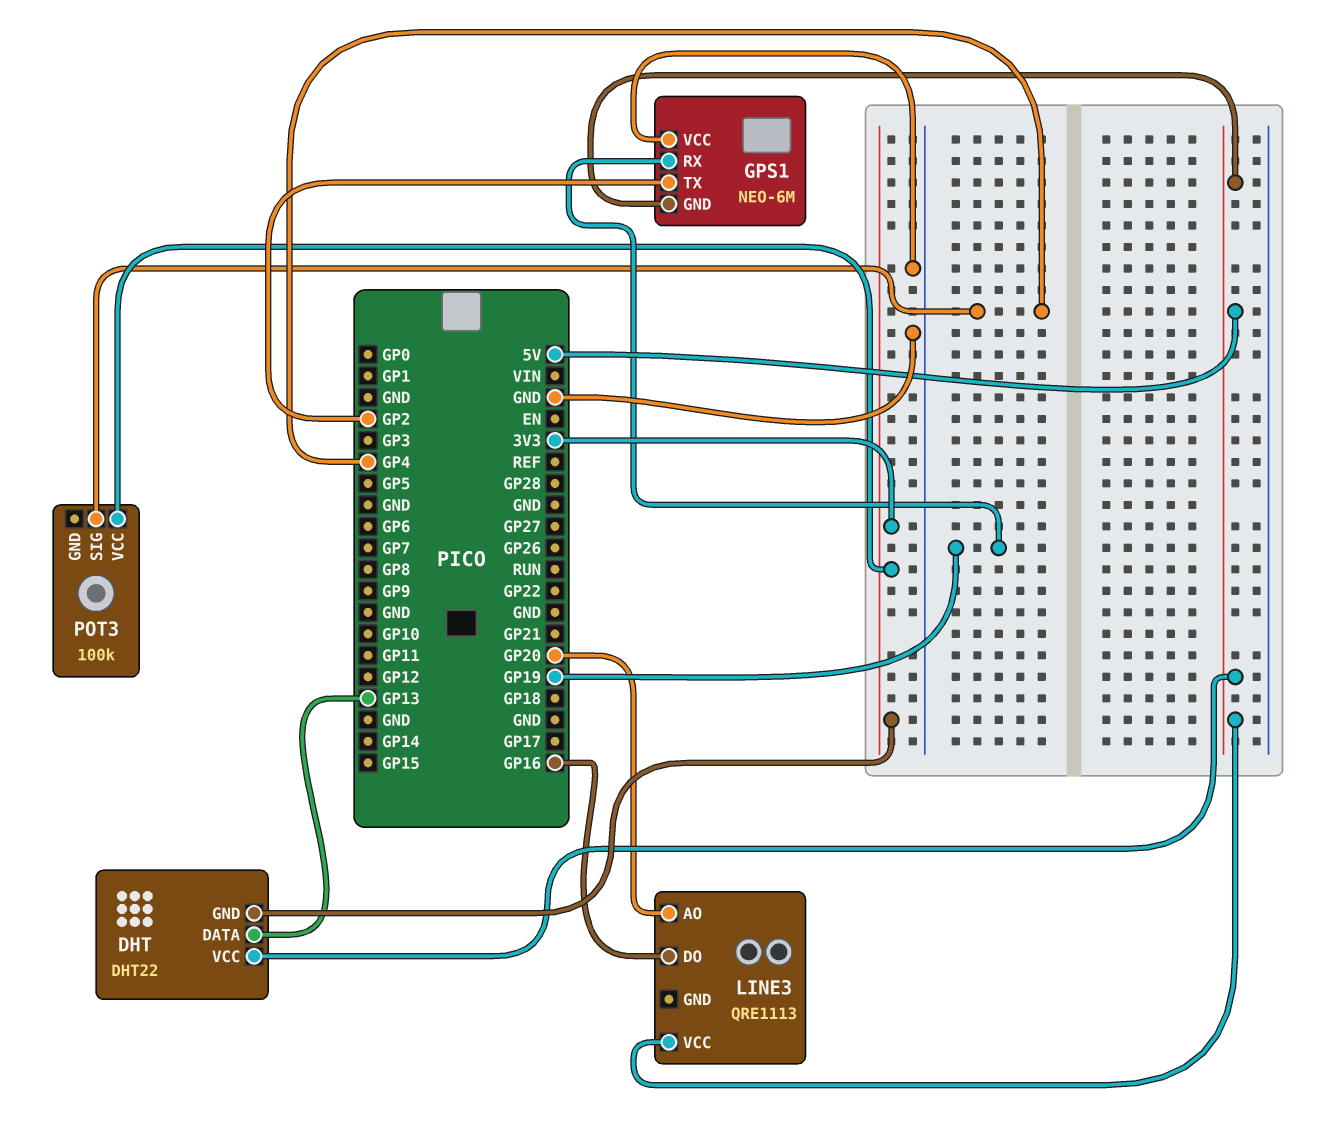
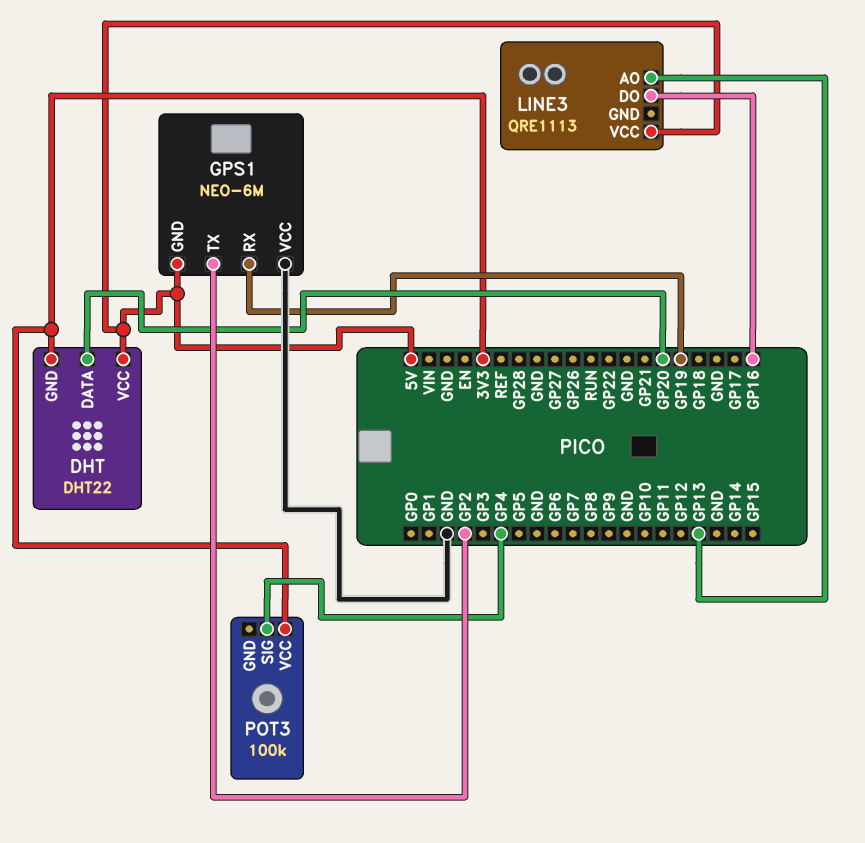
DHT pin DATA: GP13 -> GP20
LINE3 pin AO: GP20 -> GP13

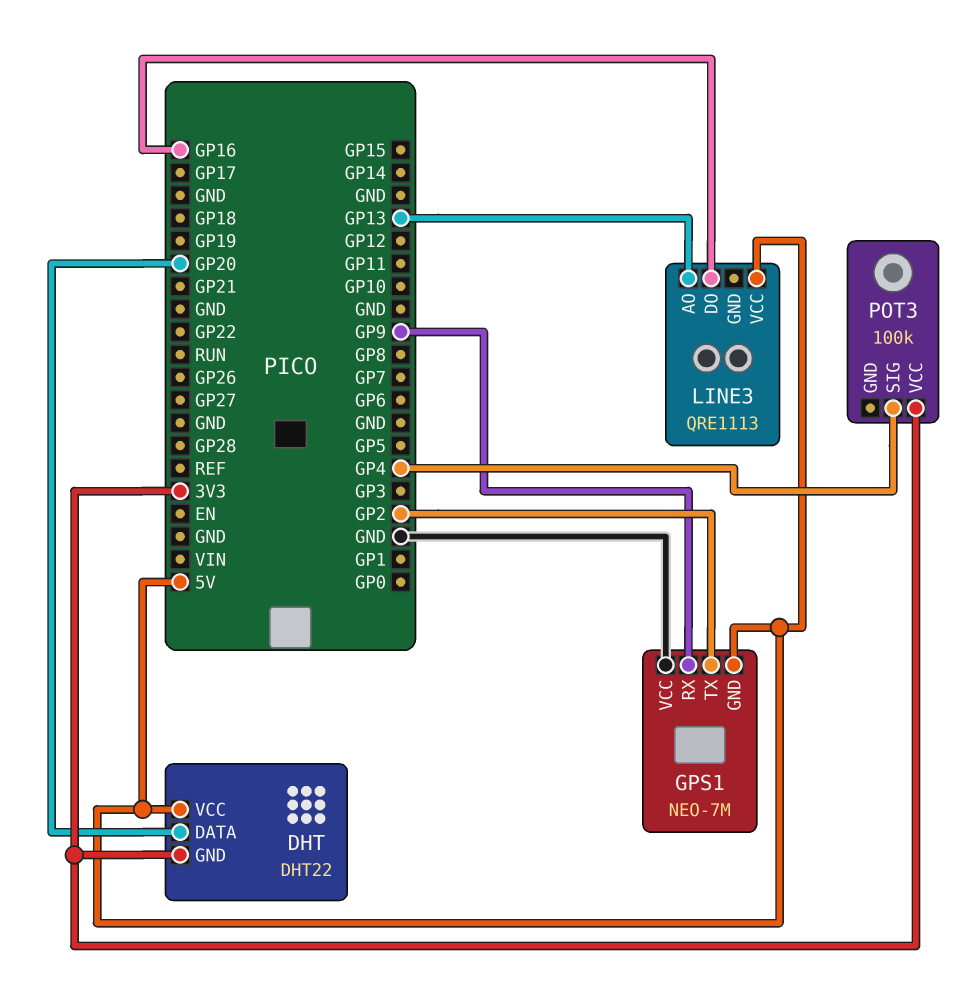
GPS1: NEO-6M -> NEO-7M
GPS1 pin RX: GP19 -> GP9

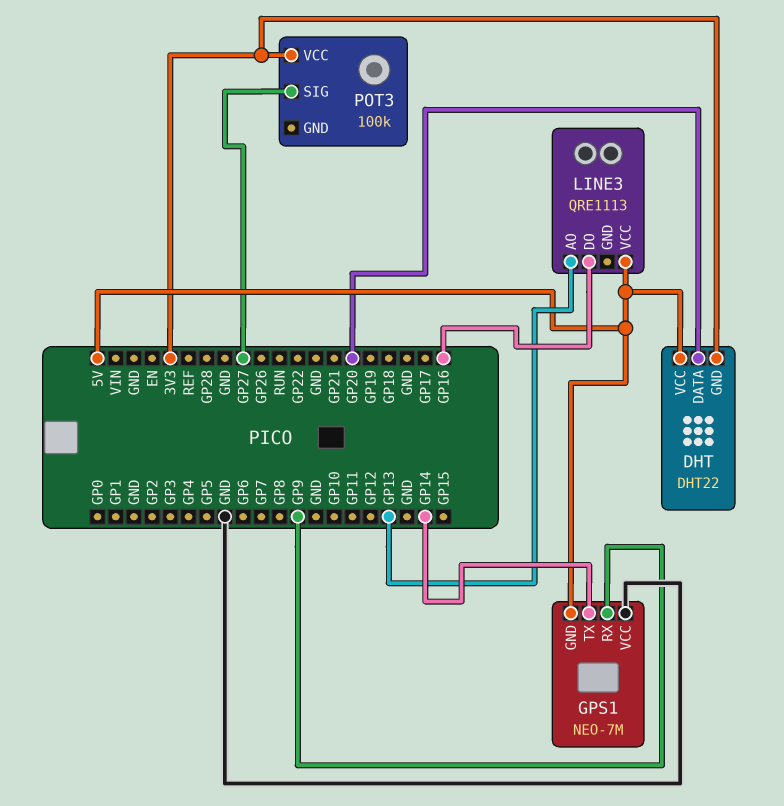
GPS1 pin TX: GP2 -> GP14
POT3 pin SIG: GP4 -> GP27

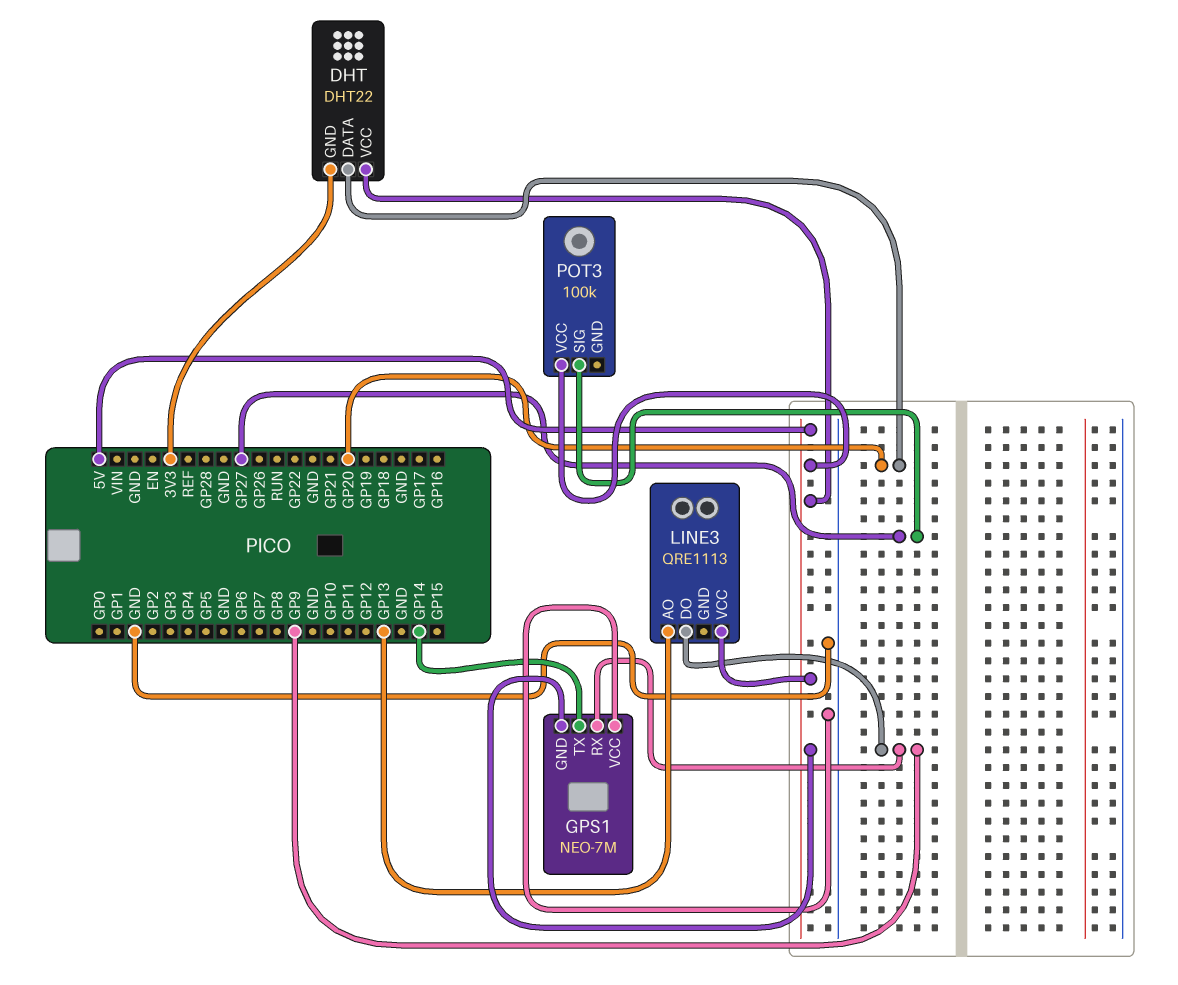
LINE3 pin DO: GP16 -> GP9
POT3 pin VCC: 3V3 -> 5V

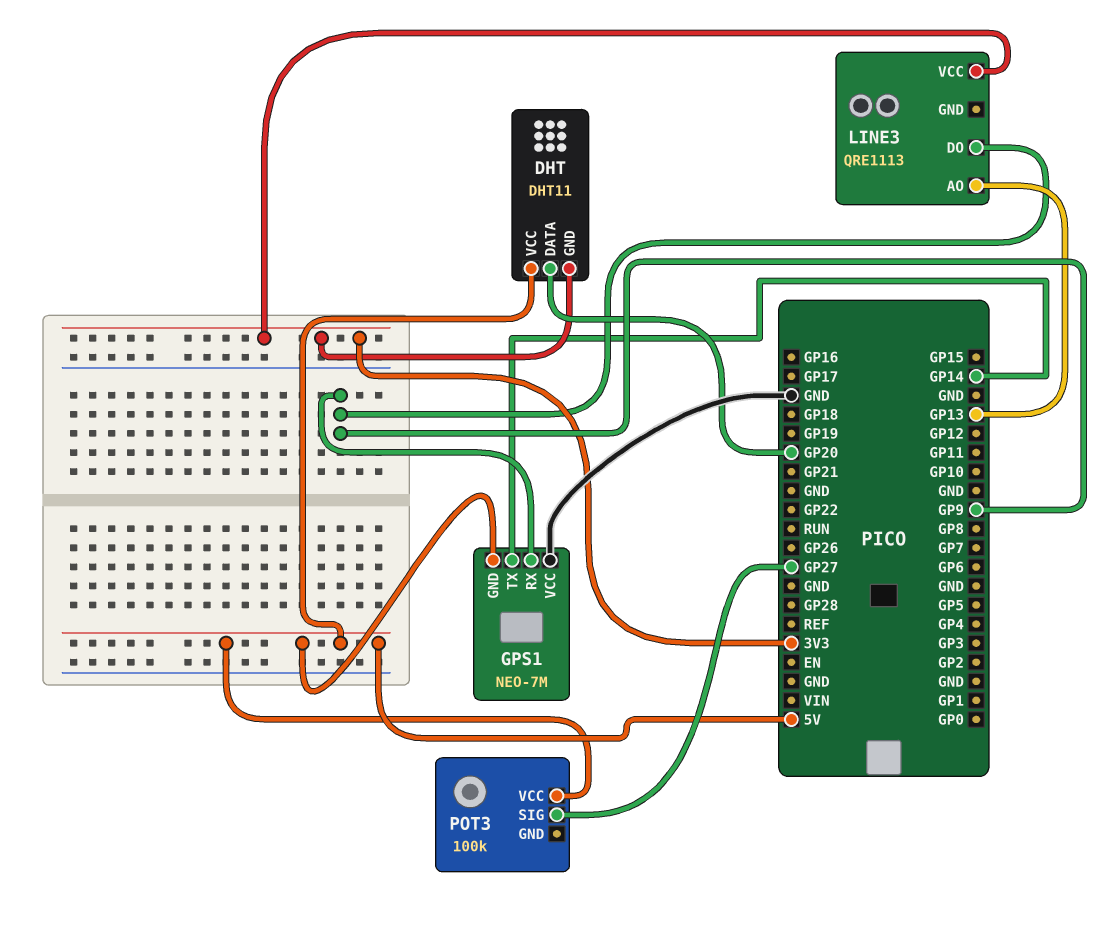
DHT: DHT22 -> DHT11
LINE3 pin VCC: 5V -> 3V3

